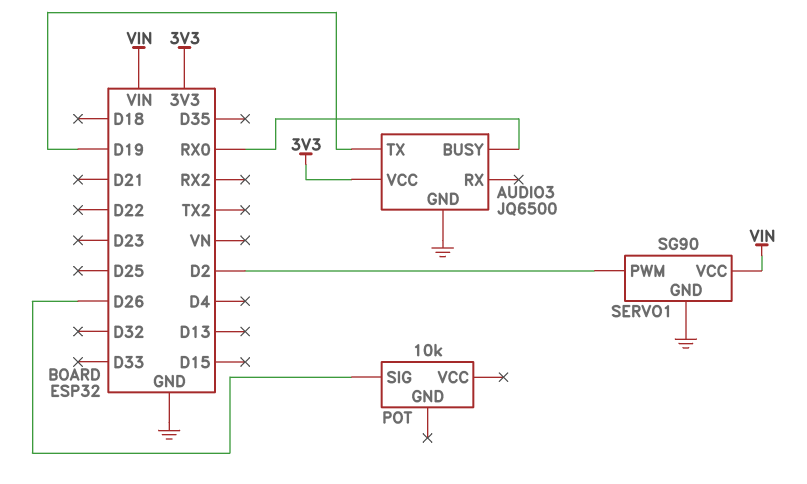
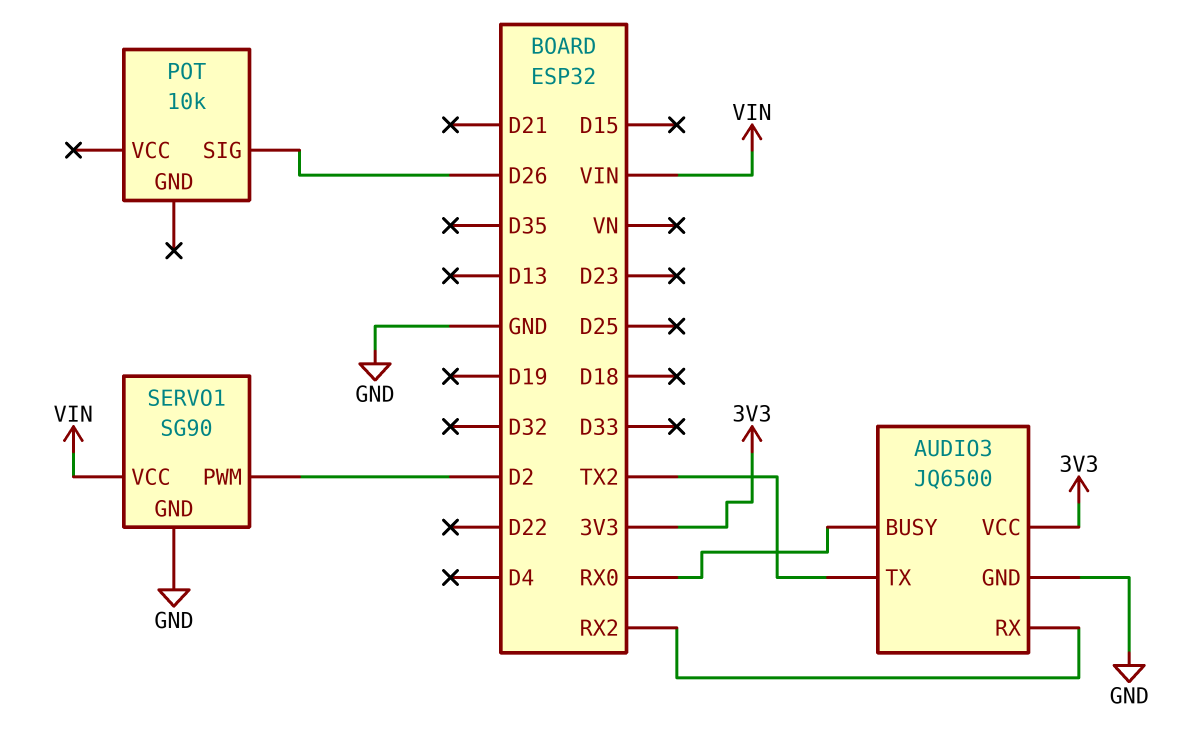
AUDIO3 pin RX: none -> RX2
AUDIO3 pin TX: D19 -> TX2

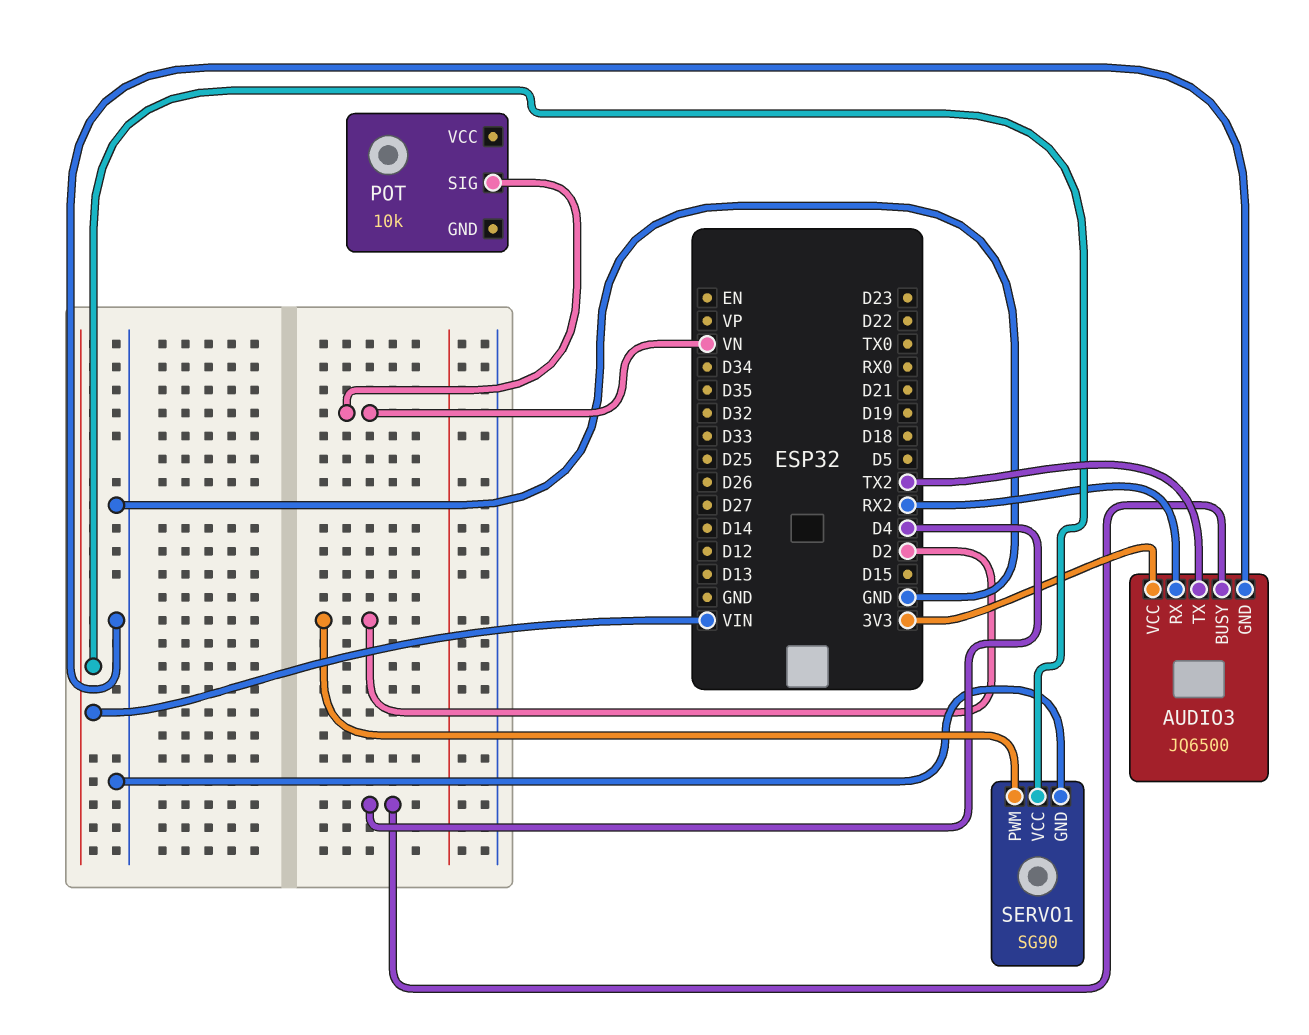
AUDIO3 pin BUSY: RX0 -> D4
POT pin SIG: D26 -> VN

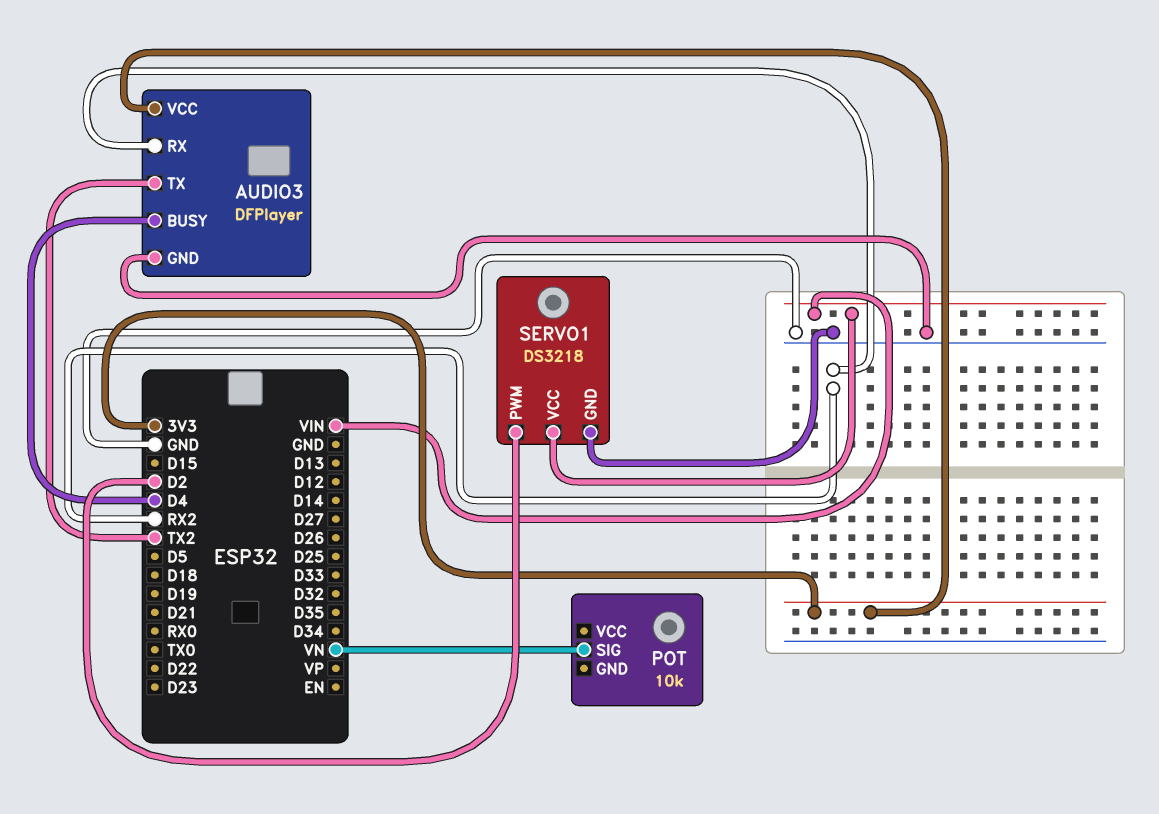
AUDIO3: JQ6500 -> DFPlayer
SERVO1: SG90 -> DS3218

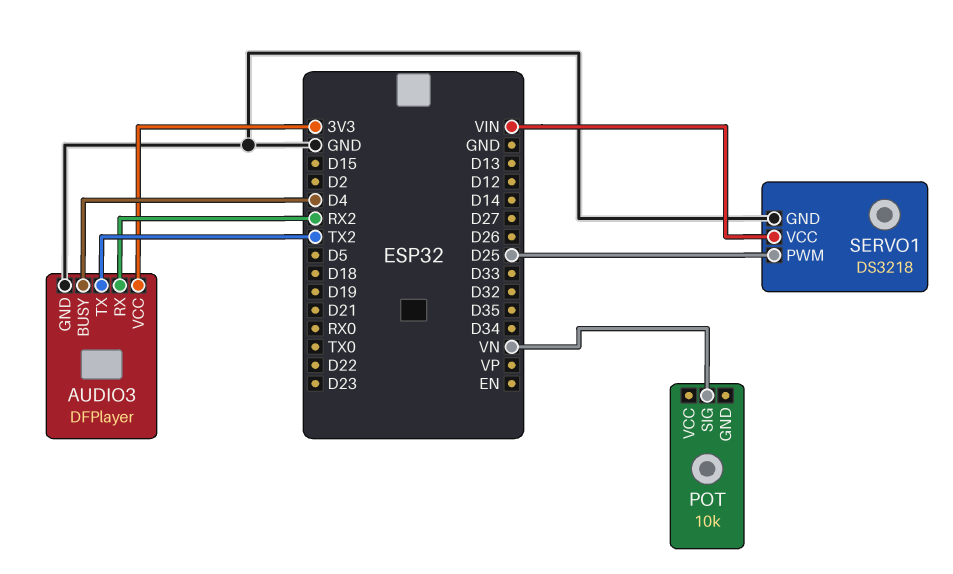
SERVO1 pin PWM: D2 -> D25

